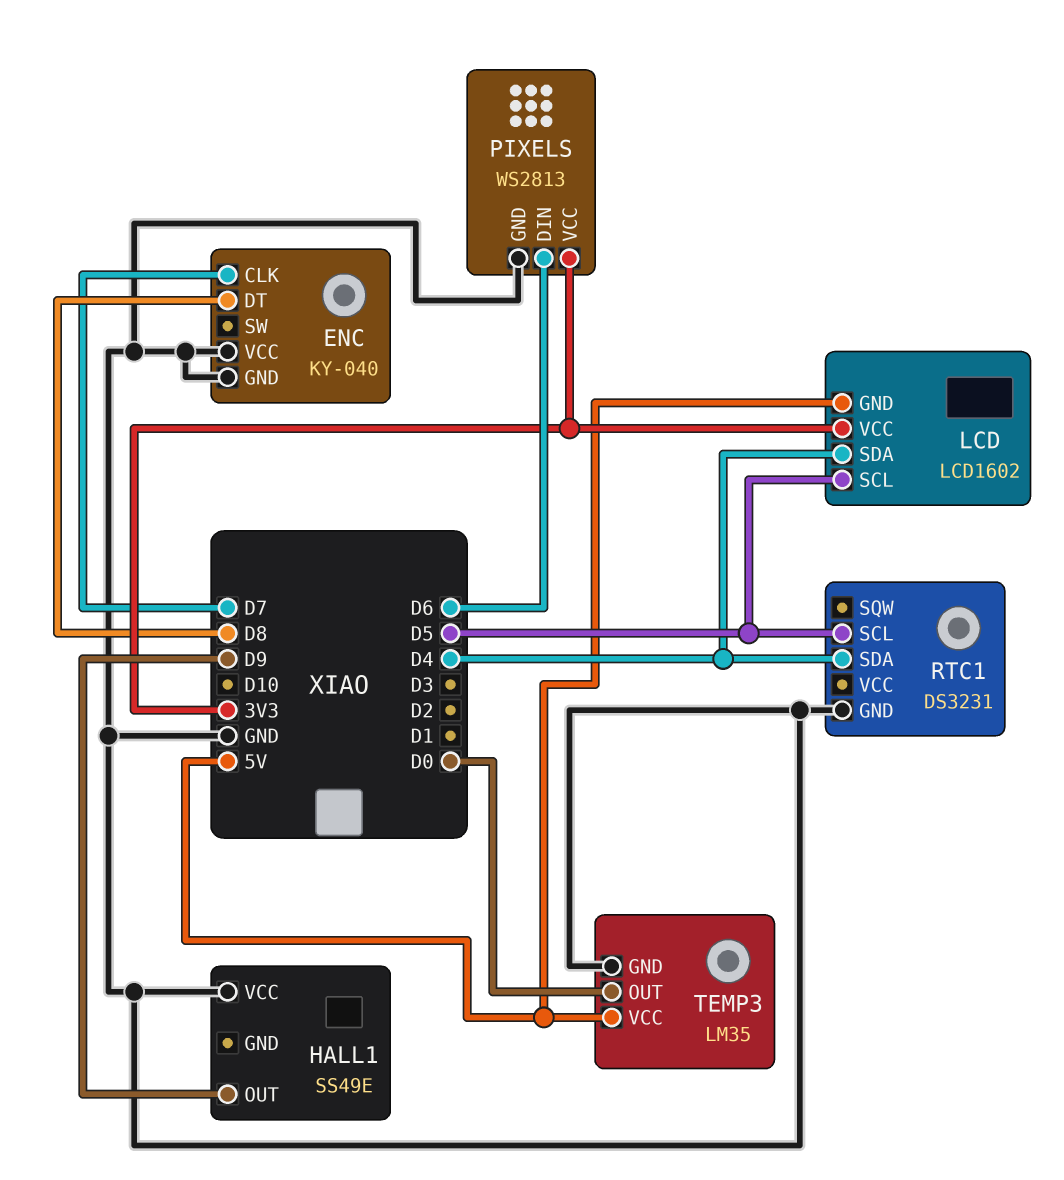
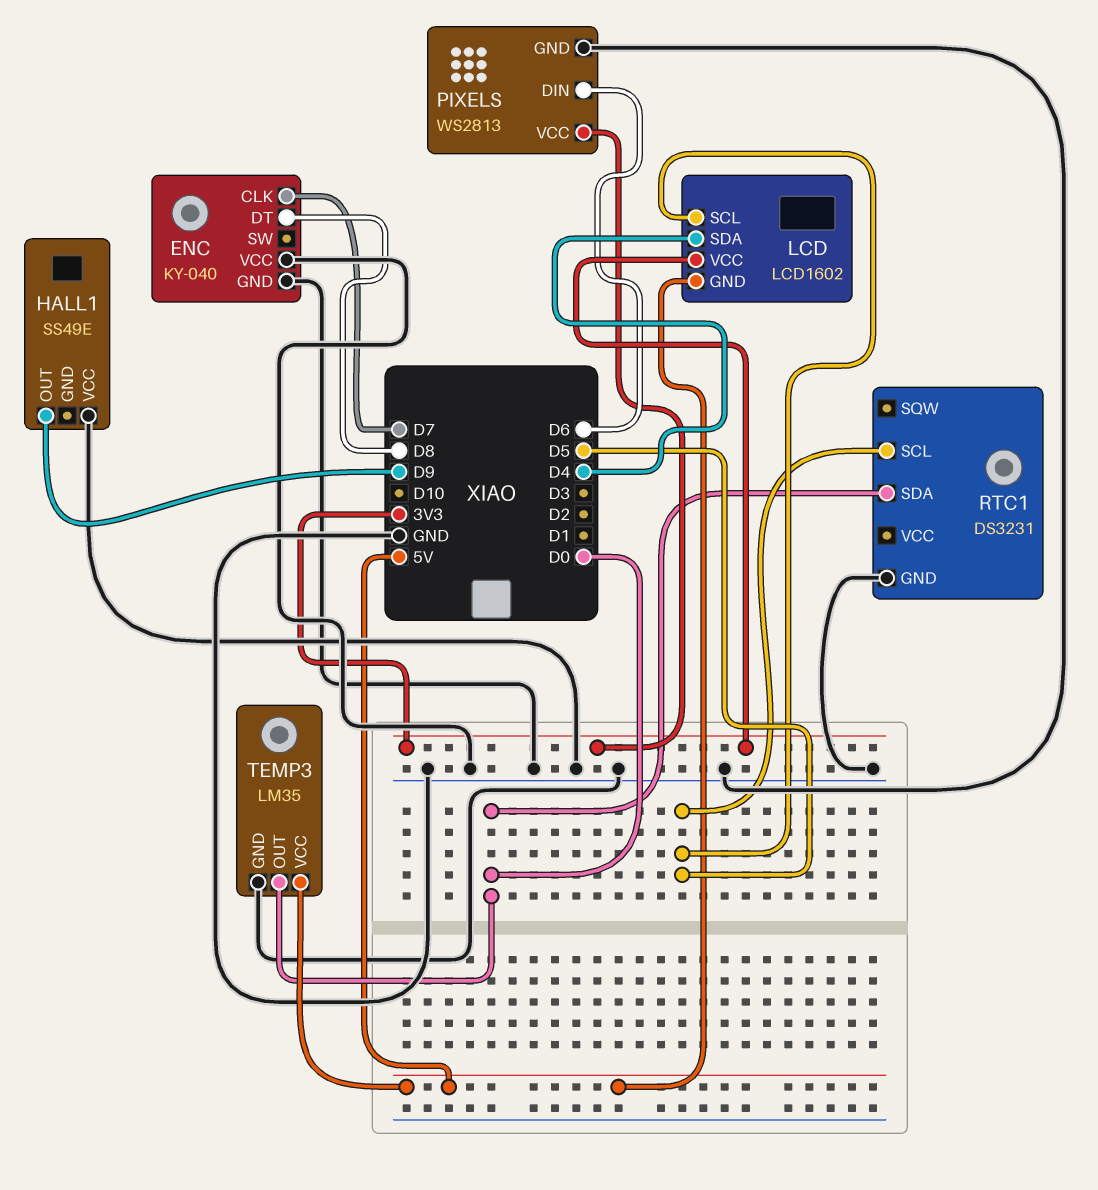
RTC1 pin SDA: D4 -> D0

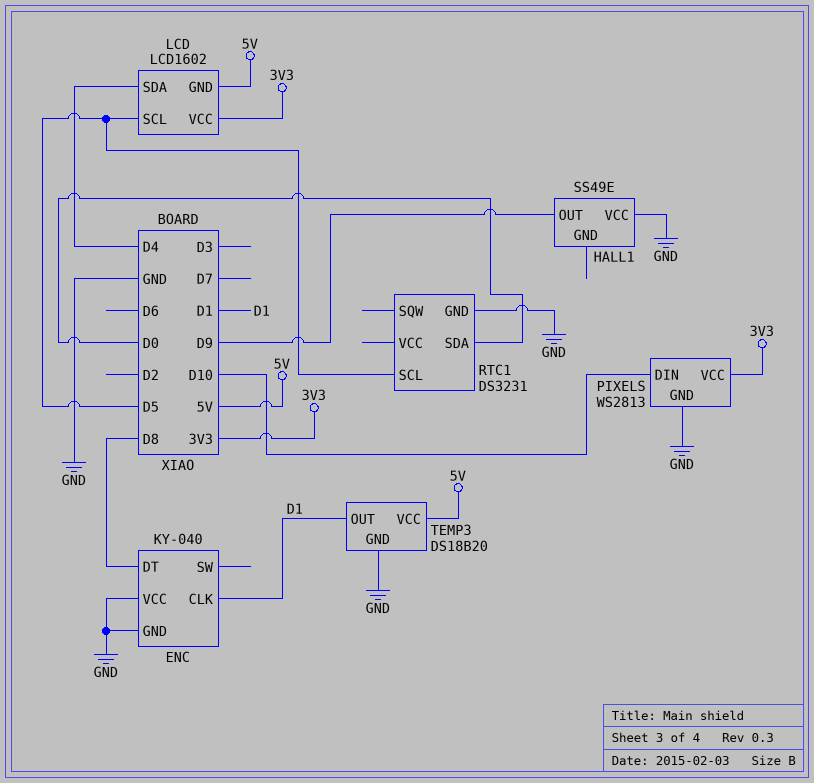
ENC pin CLK: D7 -> D1
PIXELS pin DIN: D6 -> D10
TEMP3: LM35 -> DS18B20
TEMP3 pin OUT: D0 -> D1

